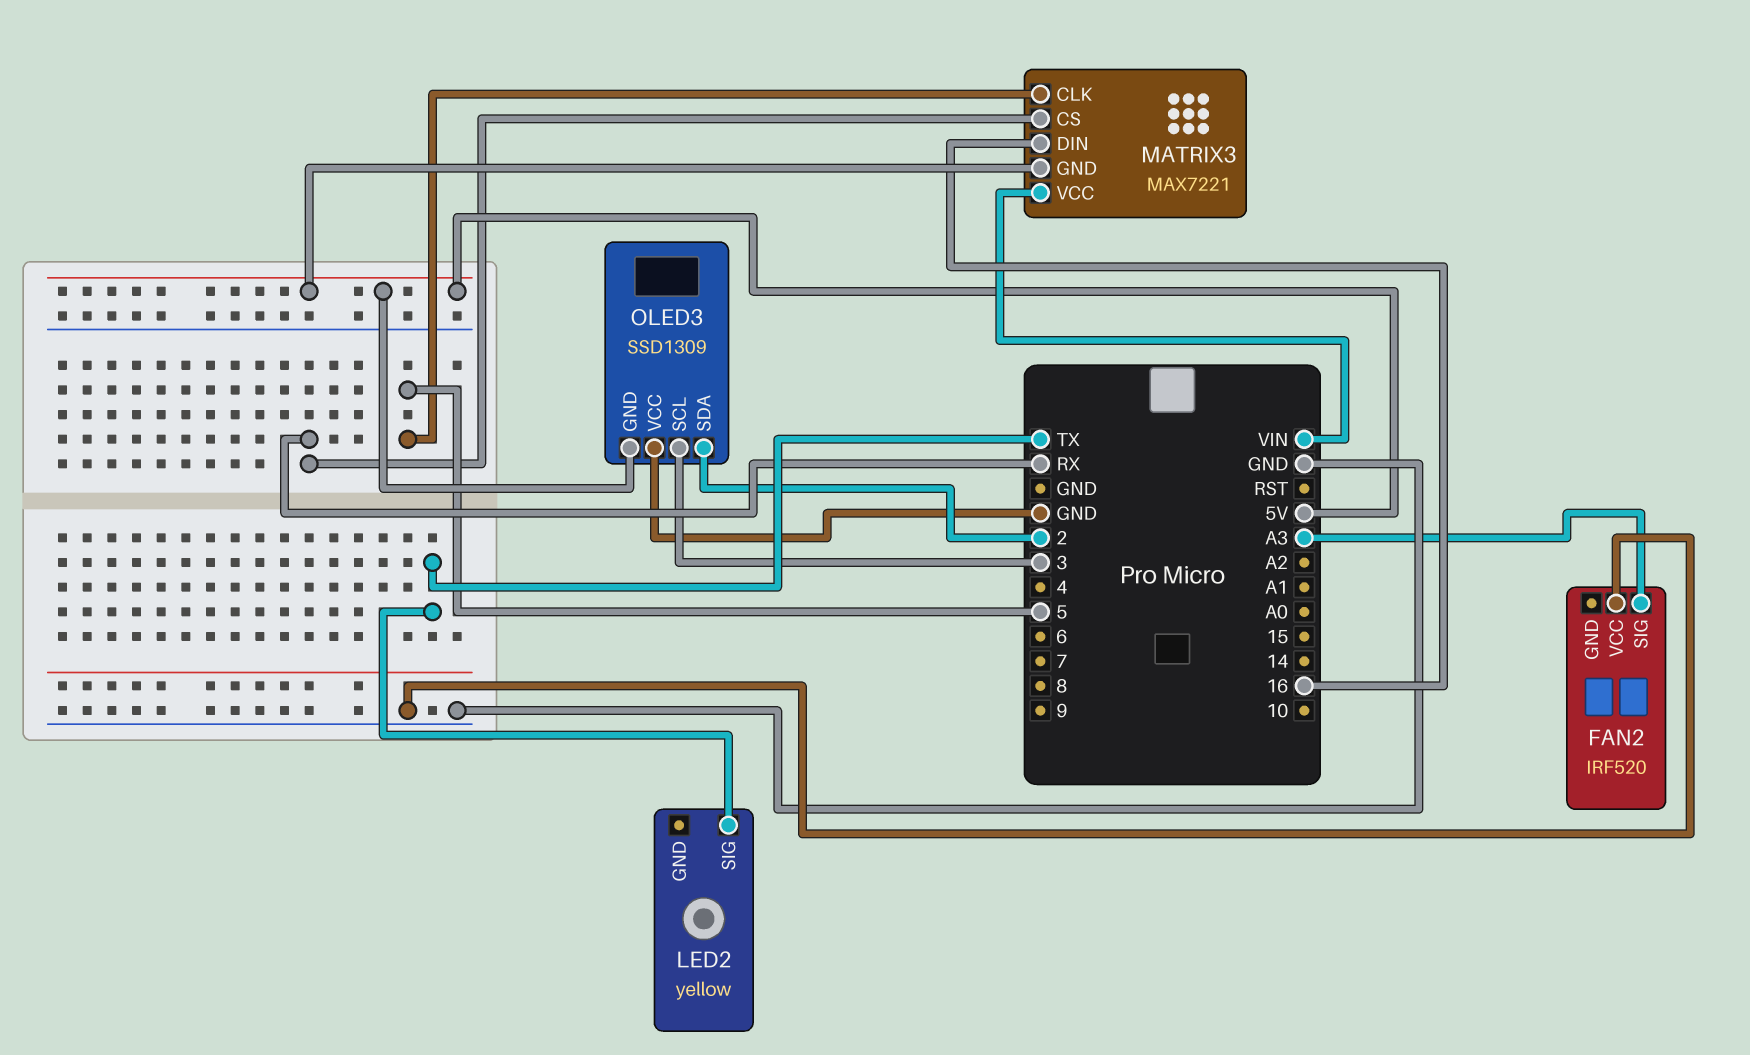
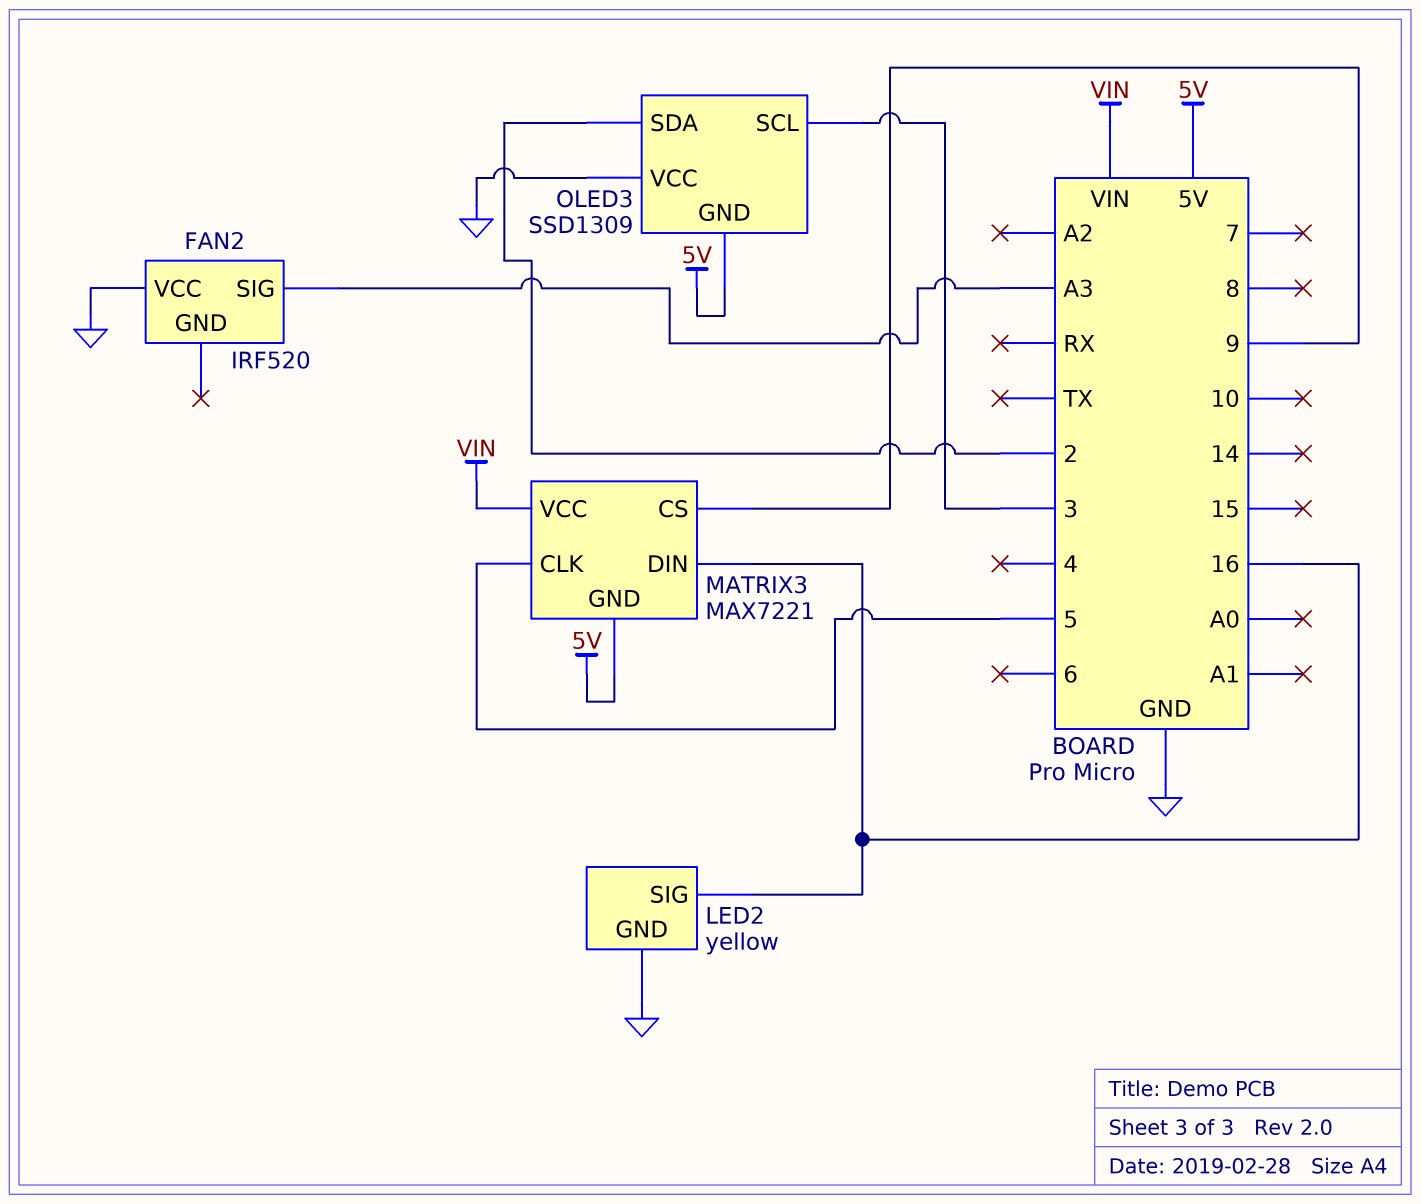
LED2 pin GND: none -> GND
LED2 pin SIG: TX -> 16
MATRIX3 pin CS: RX -> 9

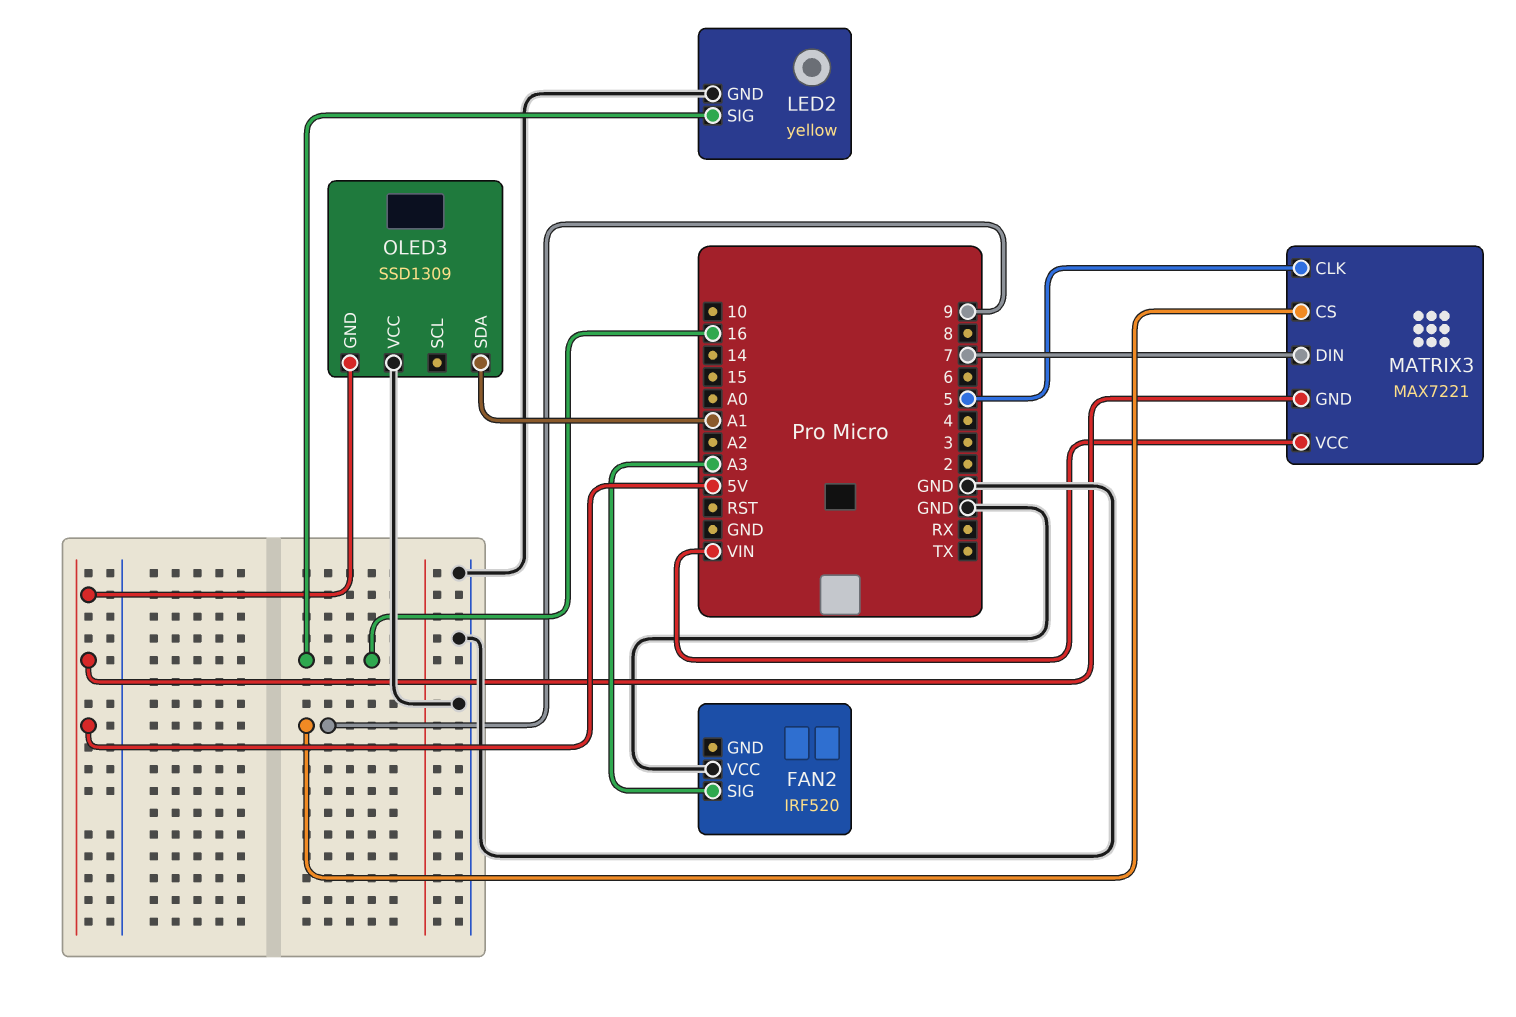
MATRIX3 pin DIN: 16 -> 7
OLED3 pin SCL: 3 -> none
OLED3 pin SDA: 2 -> A1

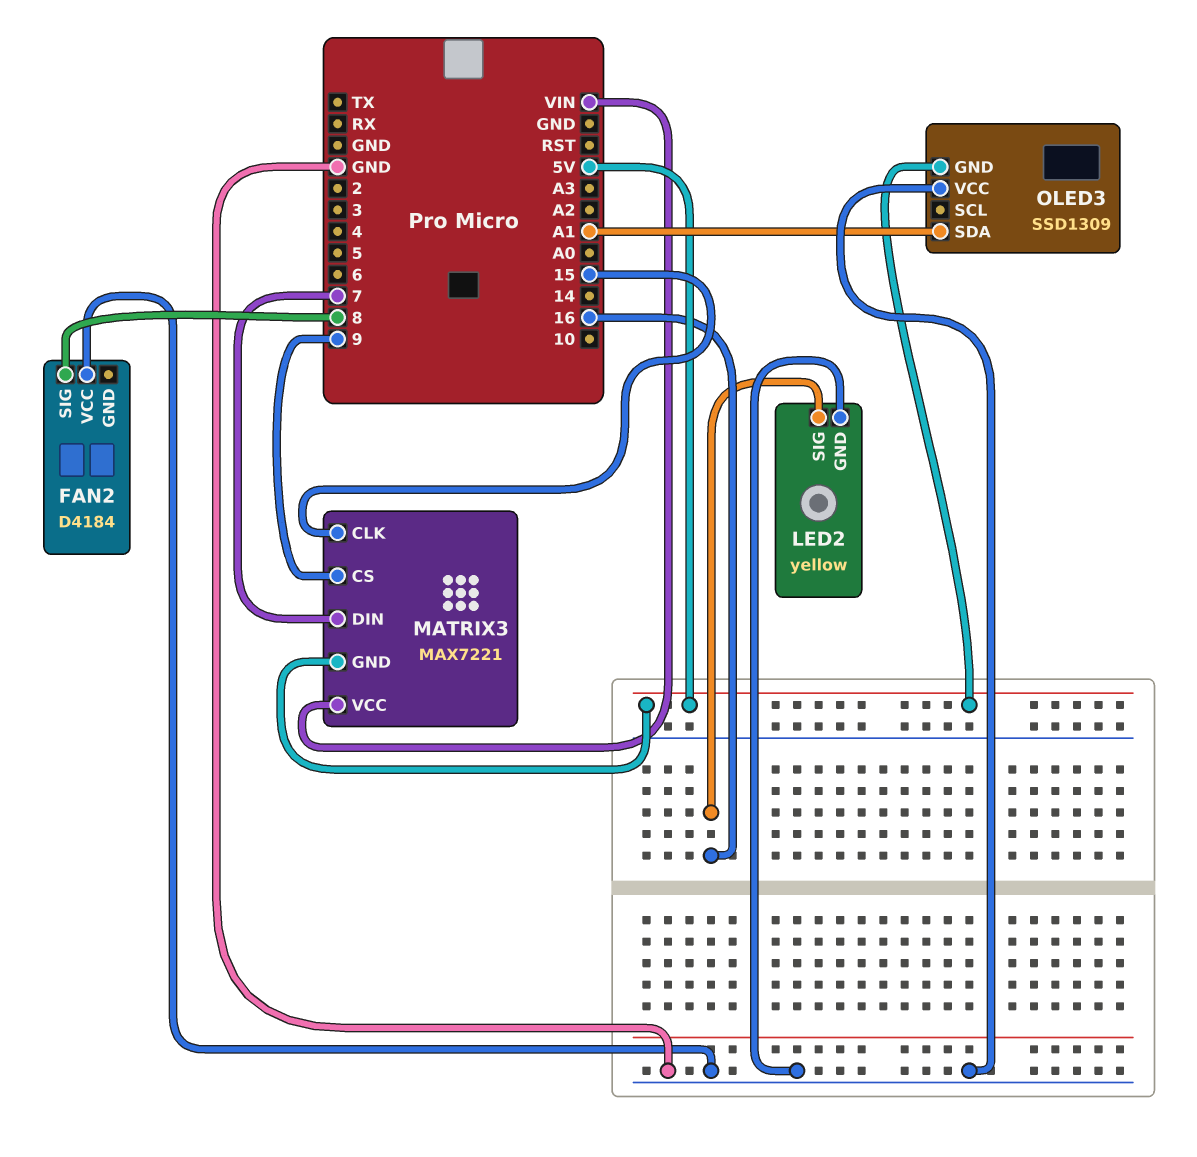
FAN2: IRF520 -> D4184
FAN2 pin SIG: A3 -> 8
MATRIX3 pin CLK: 5 -> 15

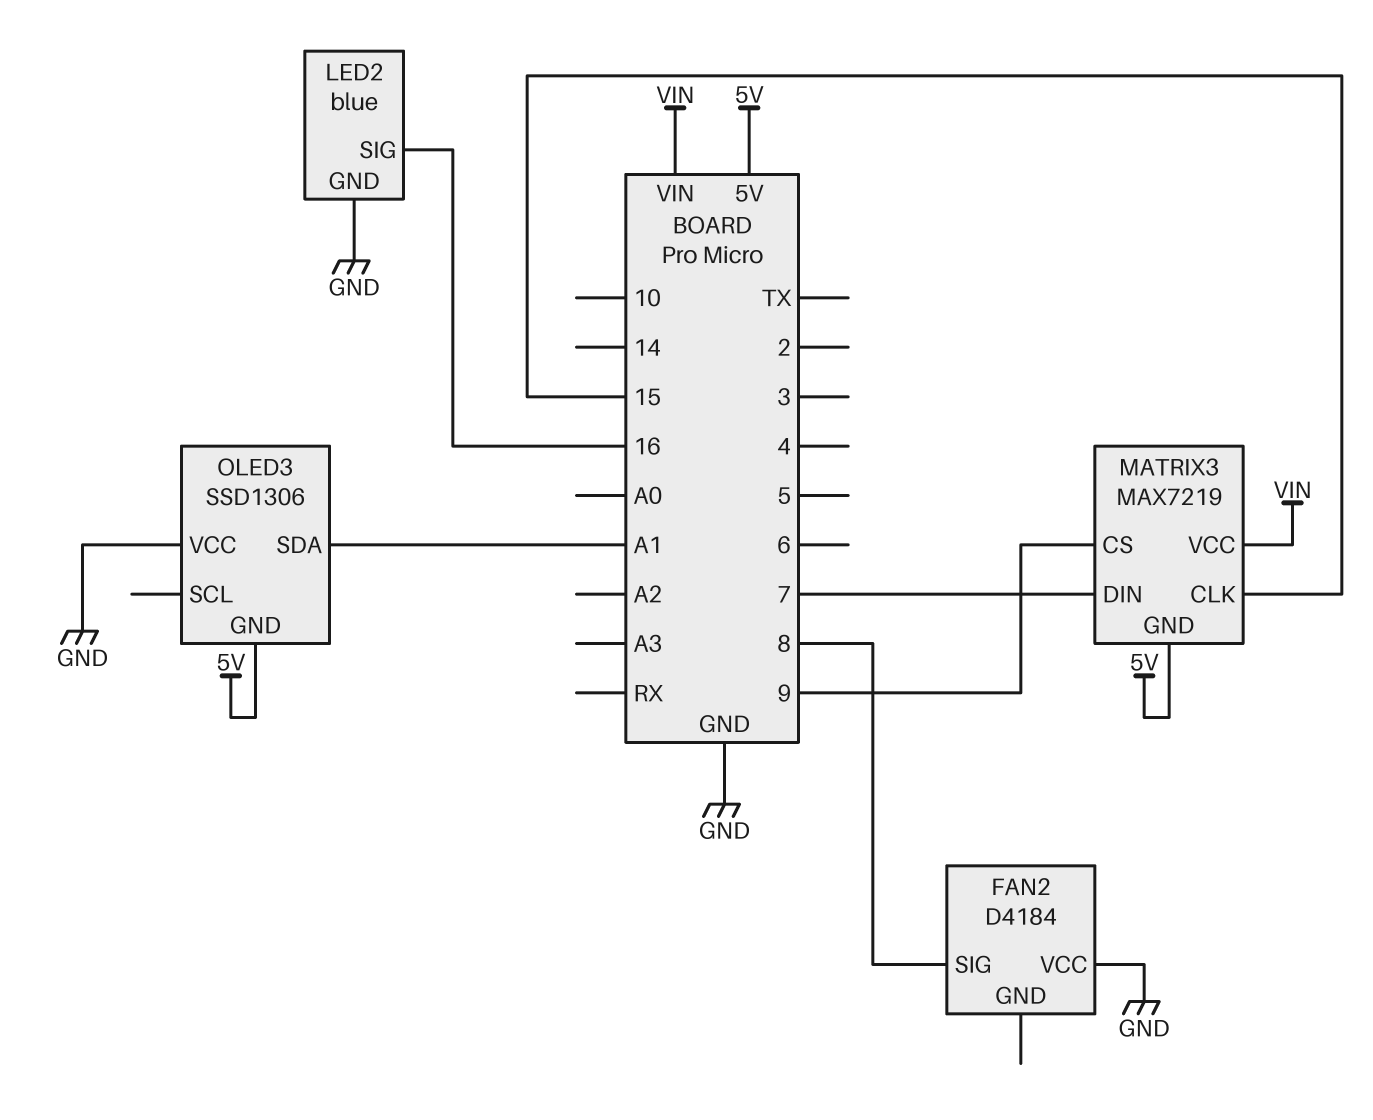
LED2: yellow -> blue
MATRIX3: MAX7221 -> MAX7219
OLED3: SSD1309 -> SSD1306

